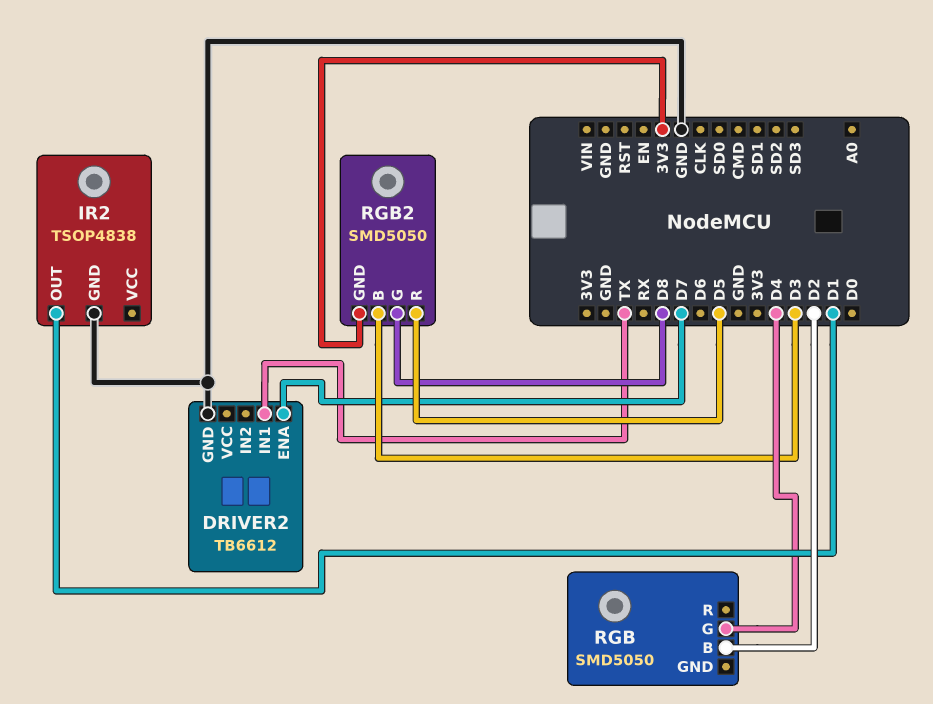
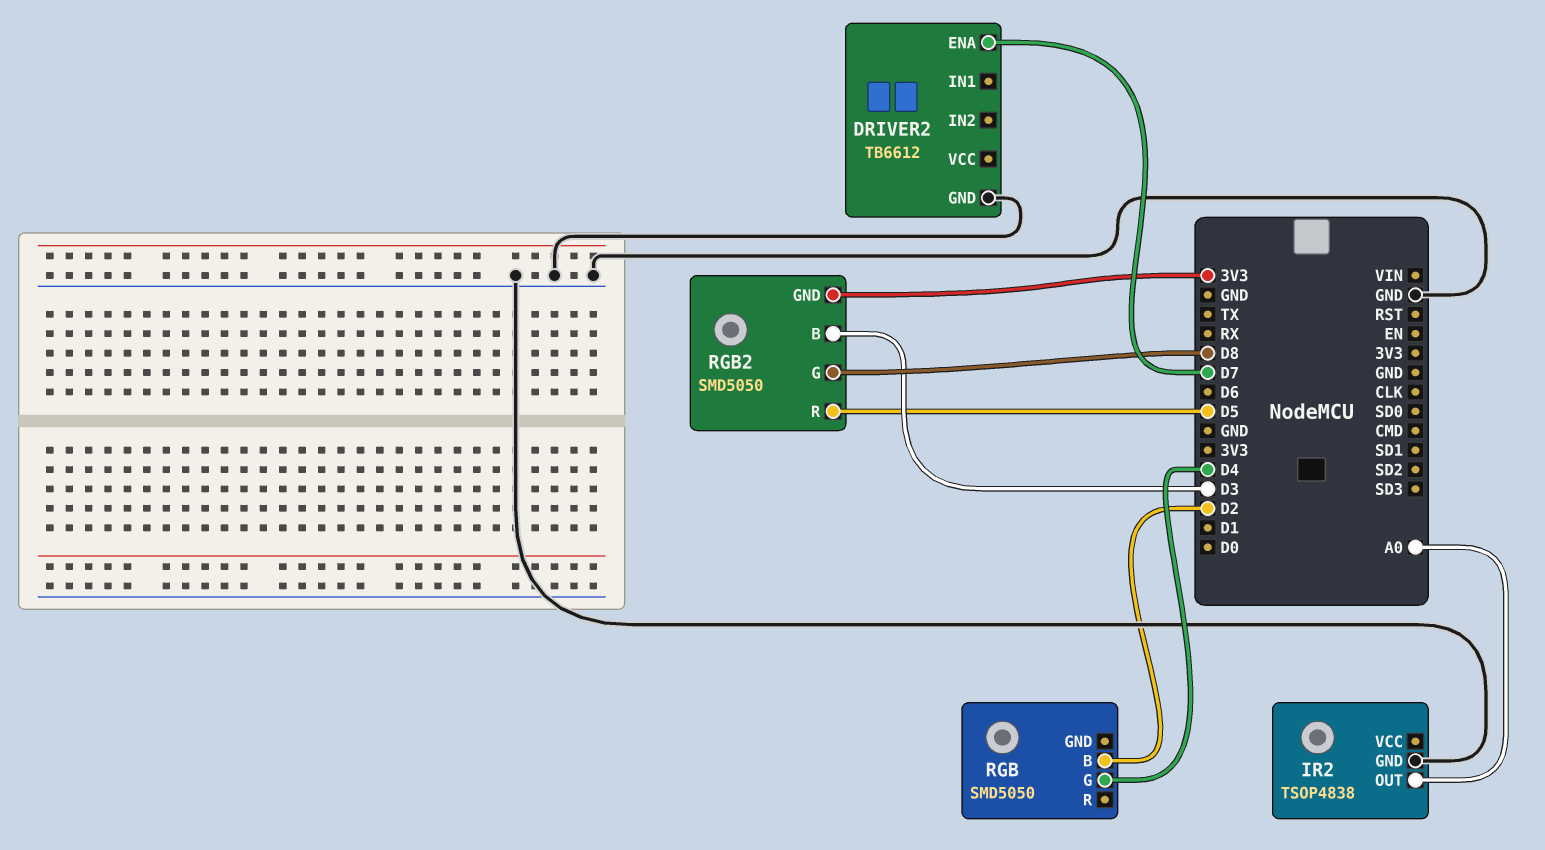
DRIVER2 pin IN1: TX -> none
IR2 pin OUT: D1 -> A0

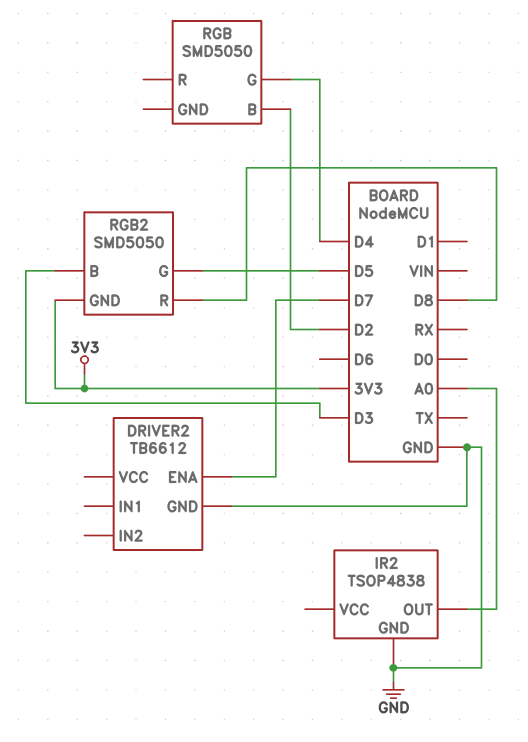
RGB2 pin G: D8 -> D5
RGB2 pin R: D5 -> D8

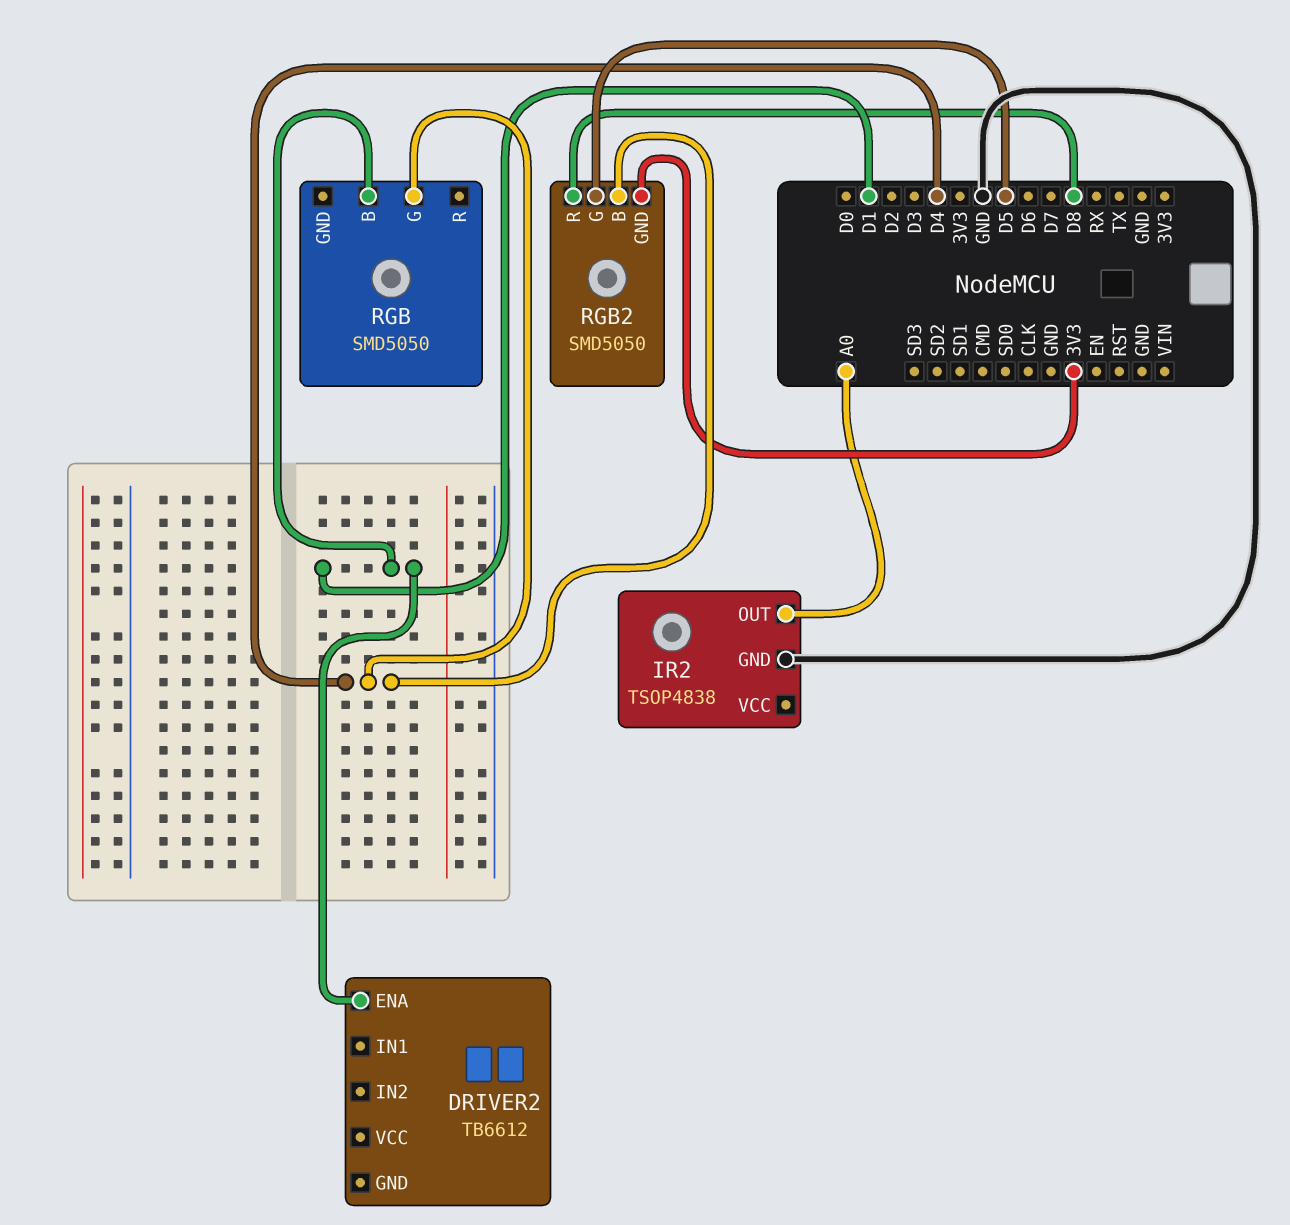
DRIVER2 pin ENA: D7 -> D1
DRIVER2 pin GND: GND -> none
RGB pin B: D2 -> D1
RGB2 pin B: D3 -> D4

